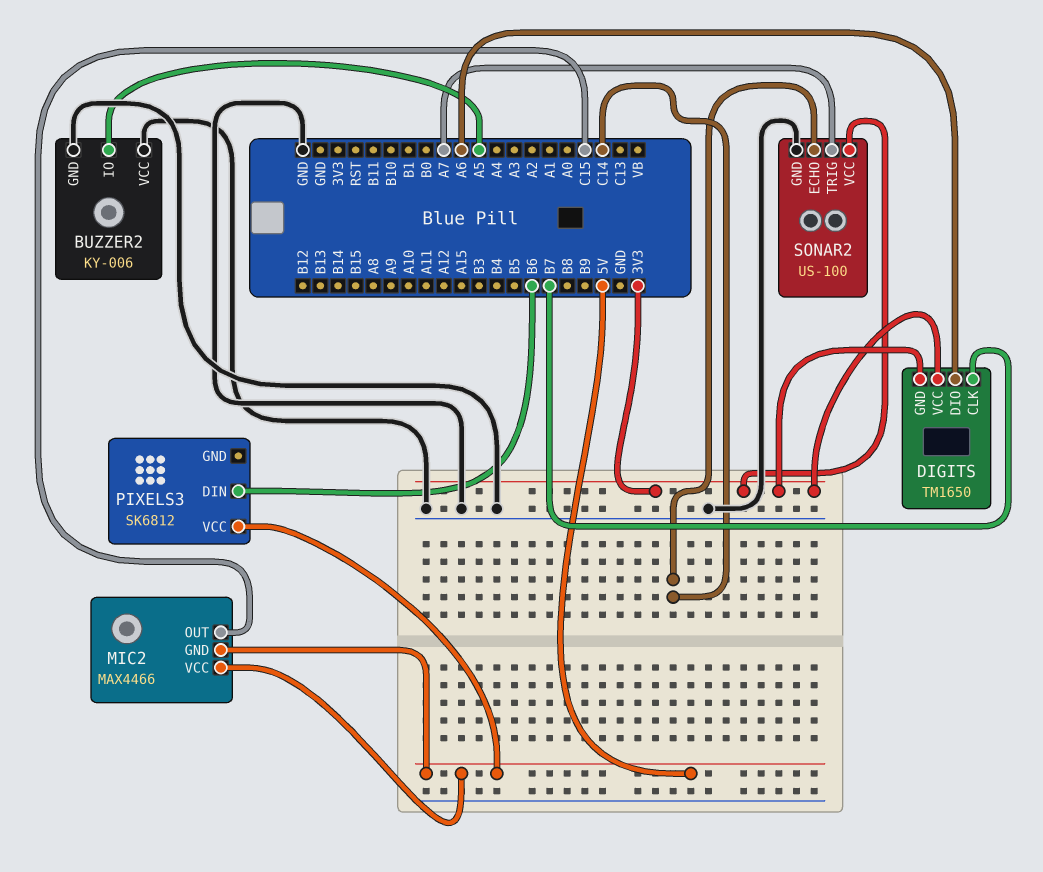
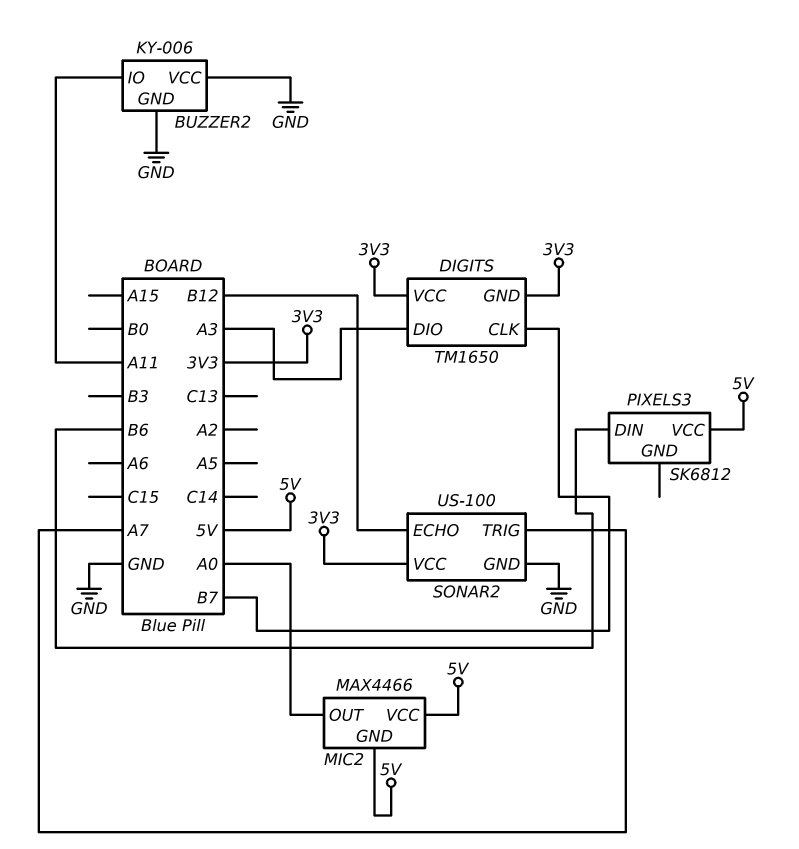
BUZZER2 pin IO: A5 -> A11
DIGITS pin DIO: A6 -> A3
MIC2 pin OUT: C15 -> A0
SONAR2 pin ECHO: C14 -> B12

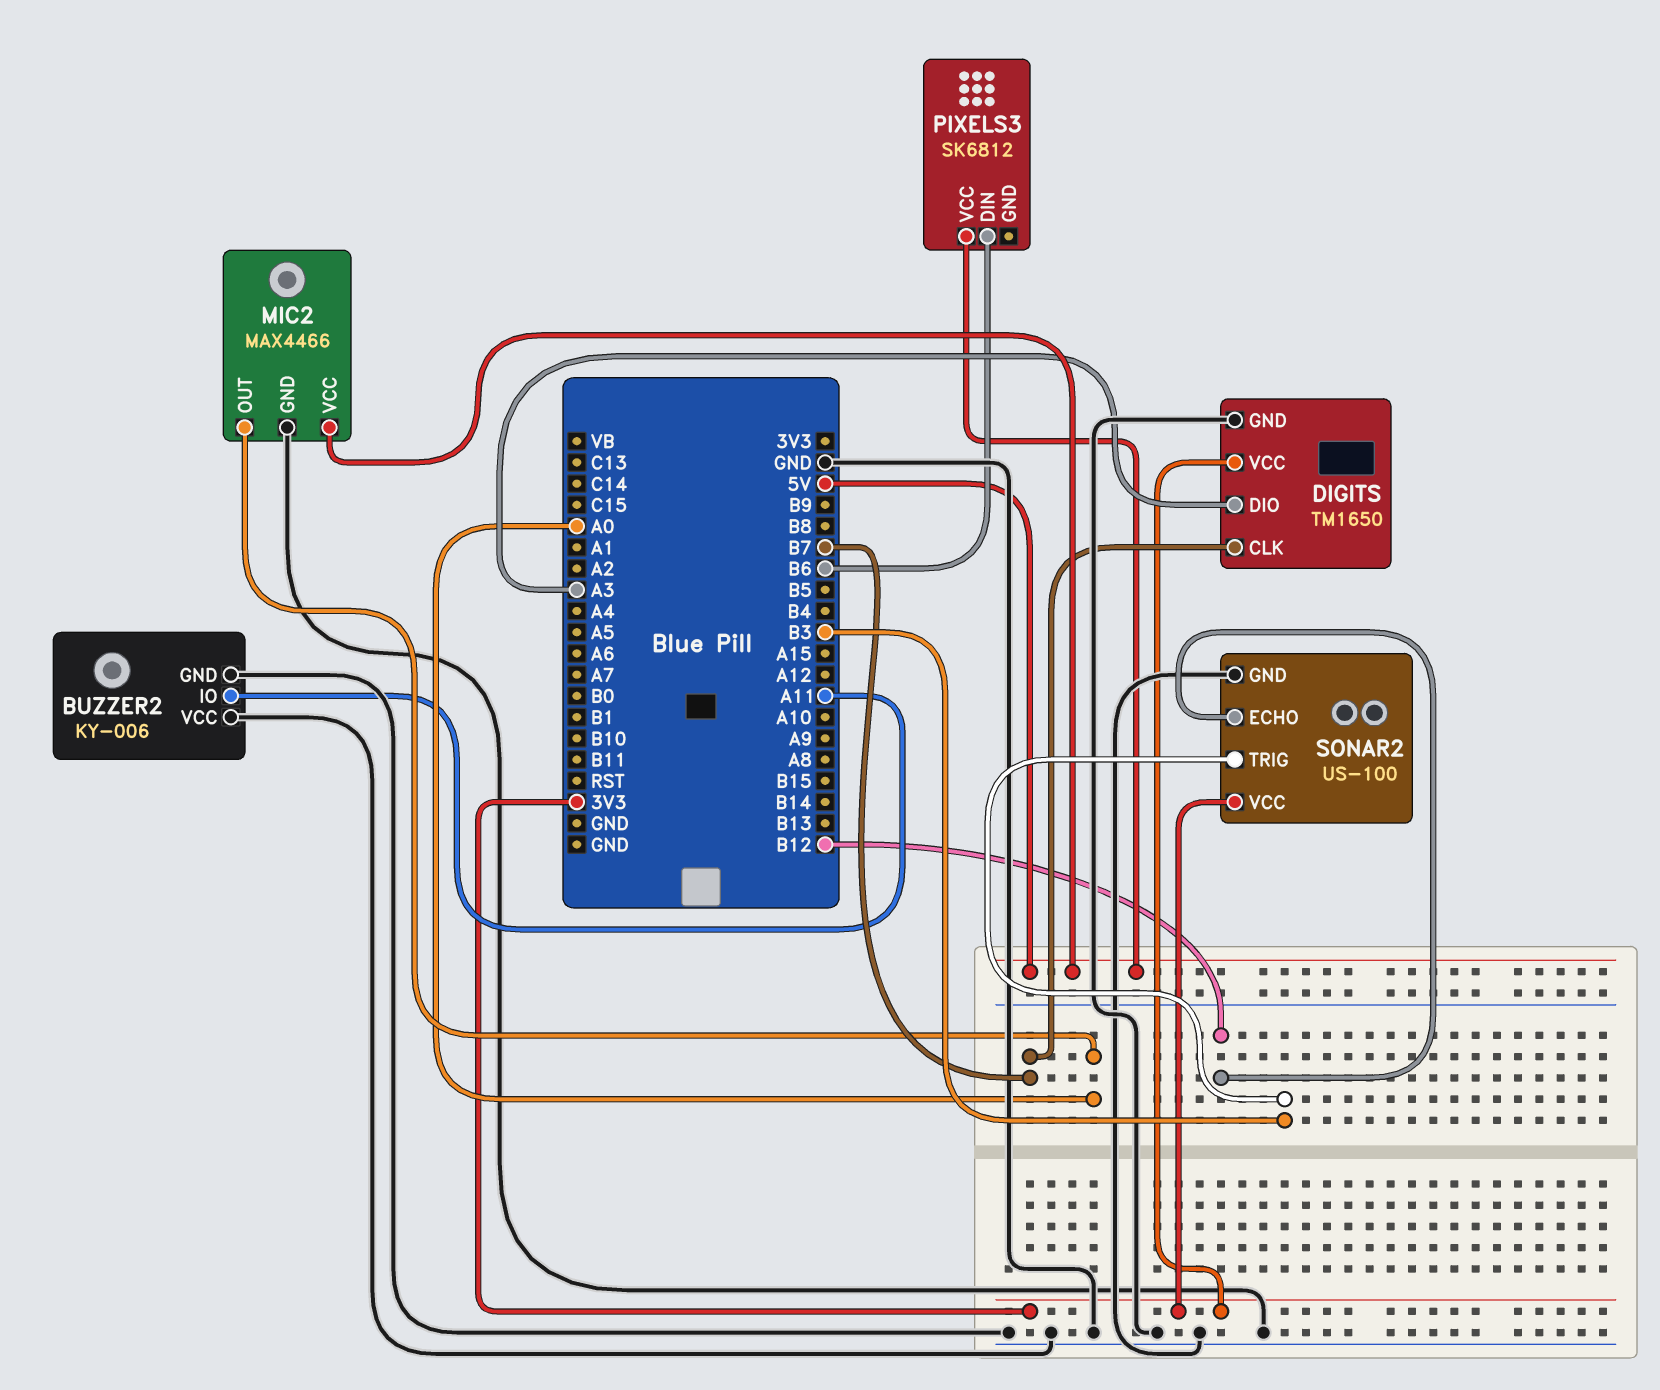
DIGITS pin GND: 3V3 -> GND
MIC2 pin GND: 5V -> GND
SONAR2 pin TRIG: A7 -> B3

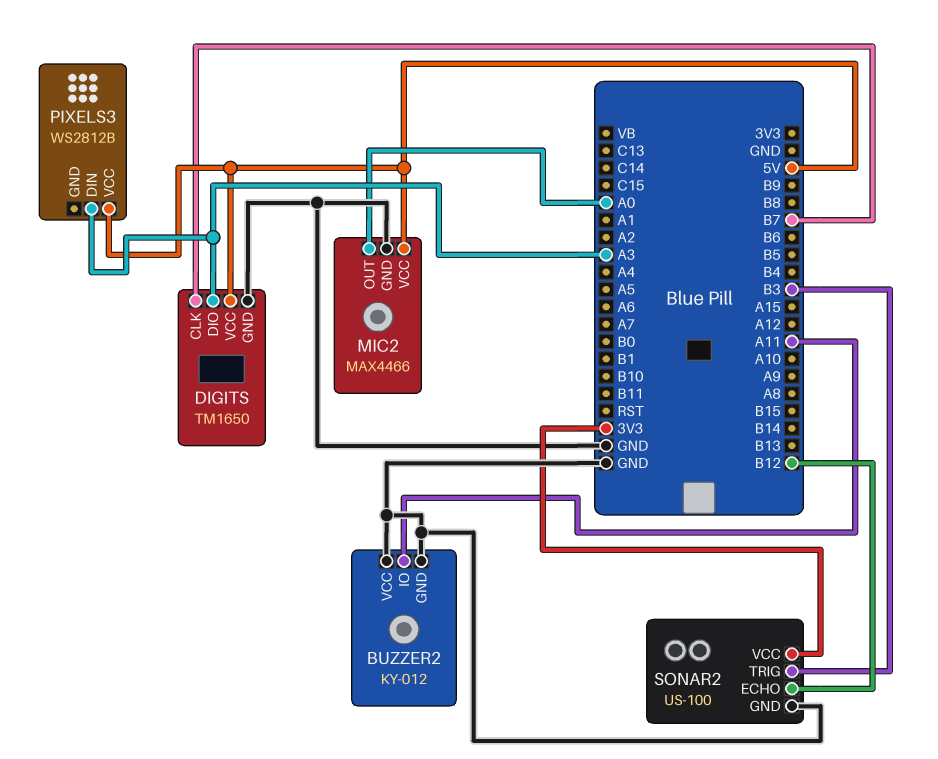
BUZZER2: KY-006 -> KY-012
DIGITS pin VCC: 3V3 -> 5V
PIXELS3: SK6812 -> WS2812B
PIXELS3 pin DIN: B6 -> A3

